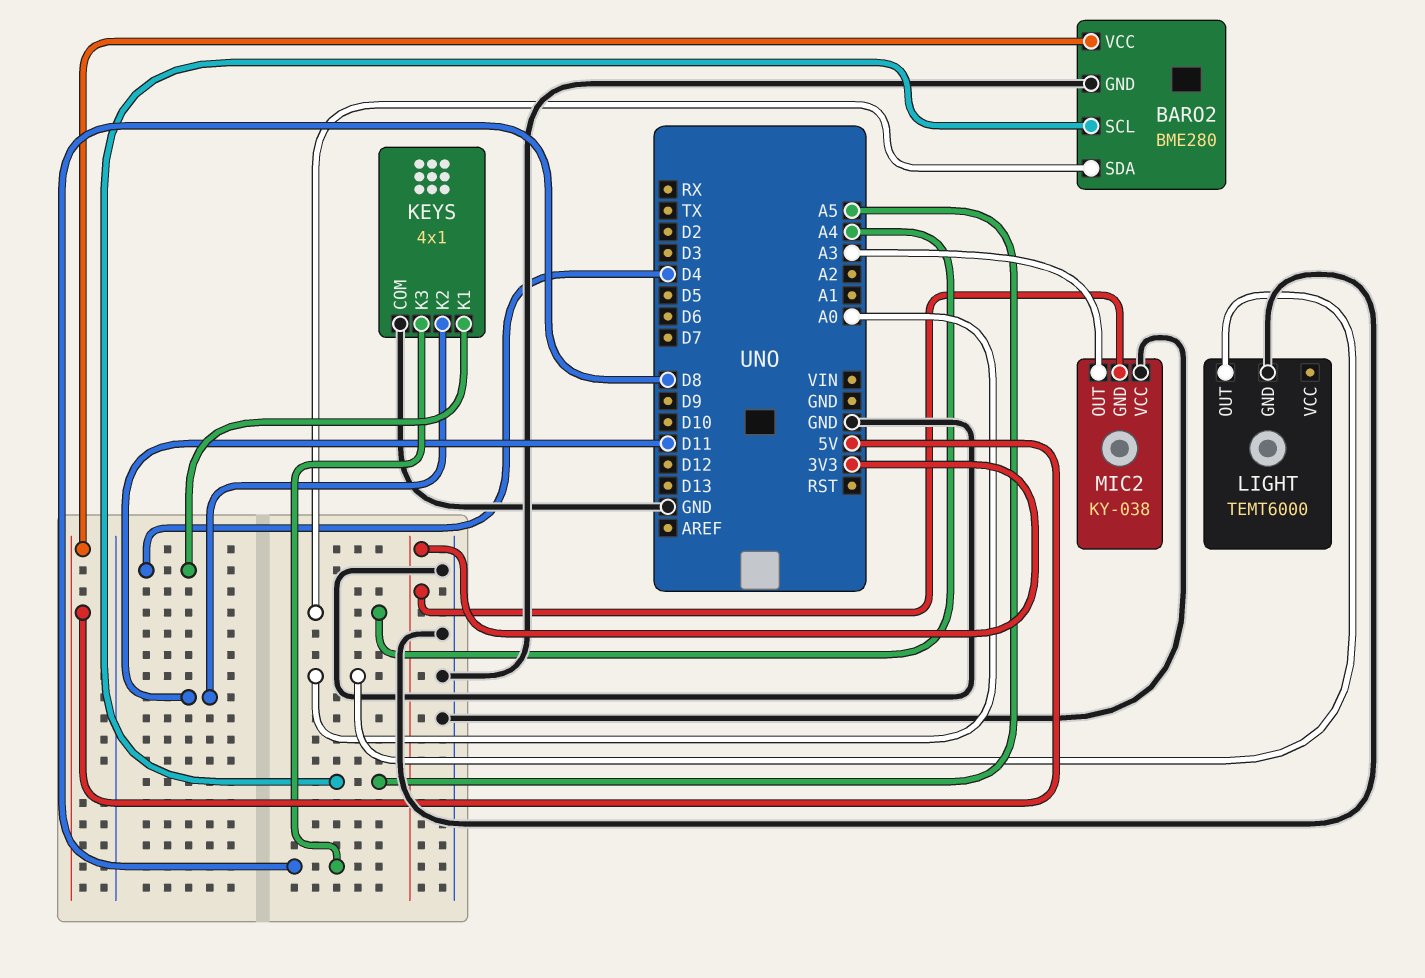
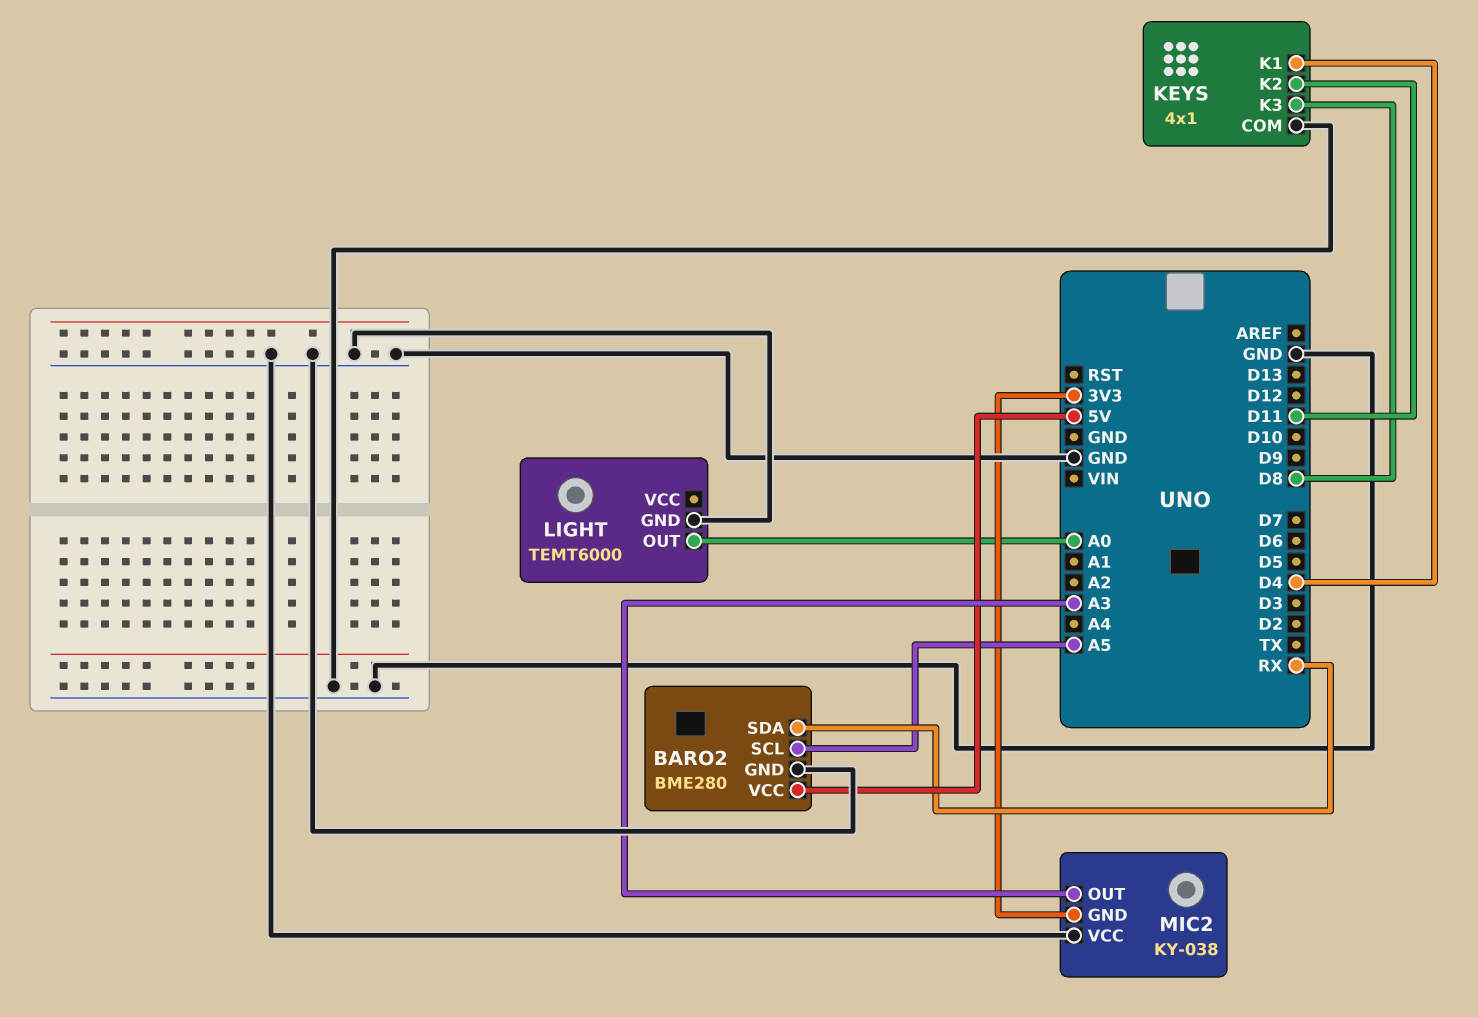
BARO2 pin SDA: A4 -> RX

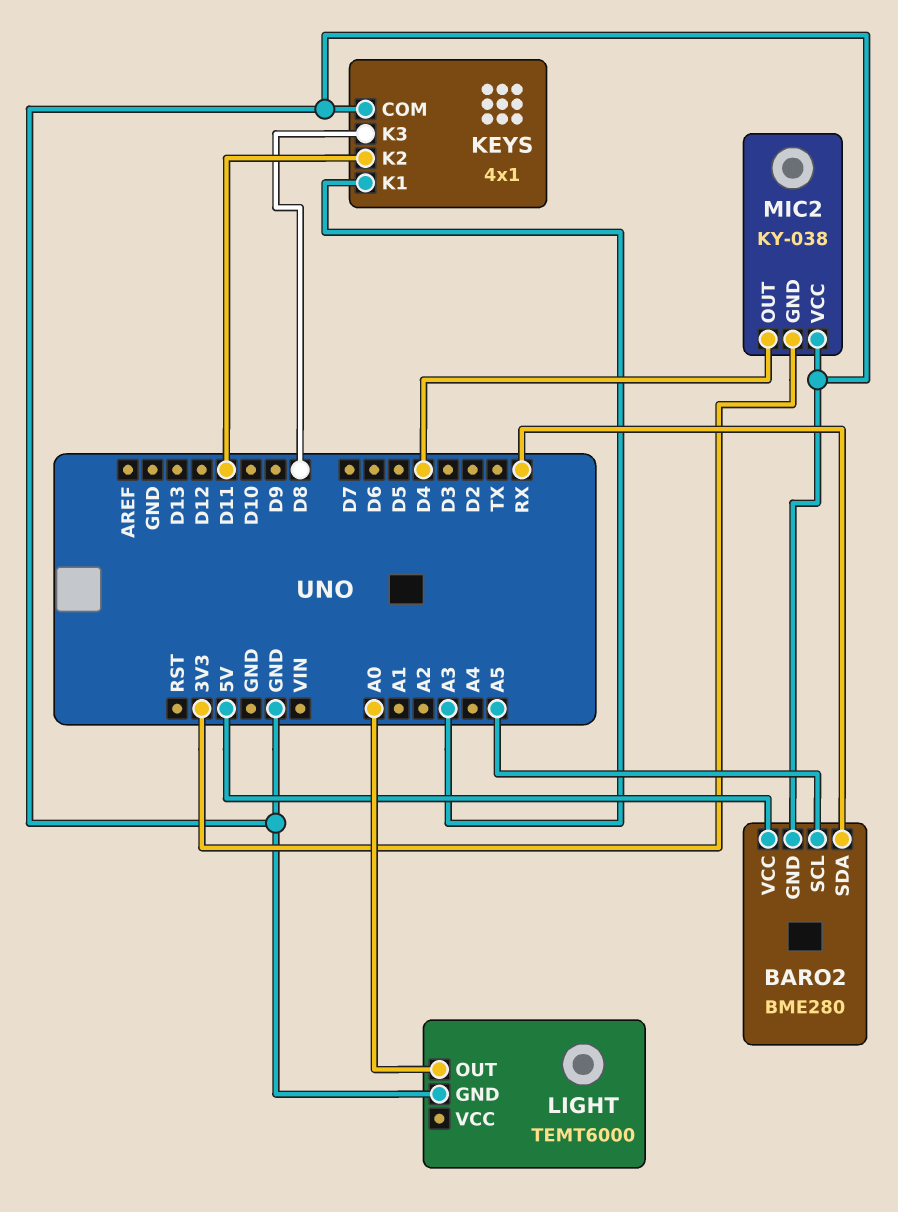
KEYS pin K1: D4 -> A3
MIC2 pin OUT: A3 -> D4

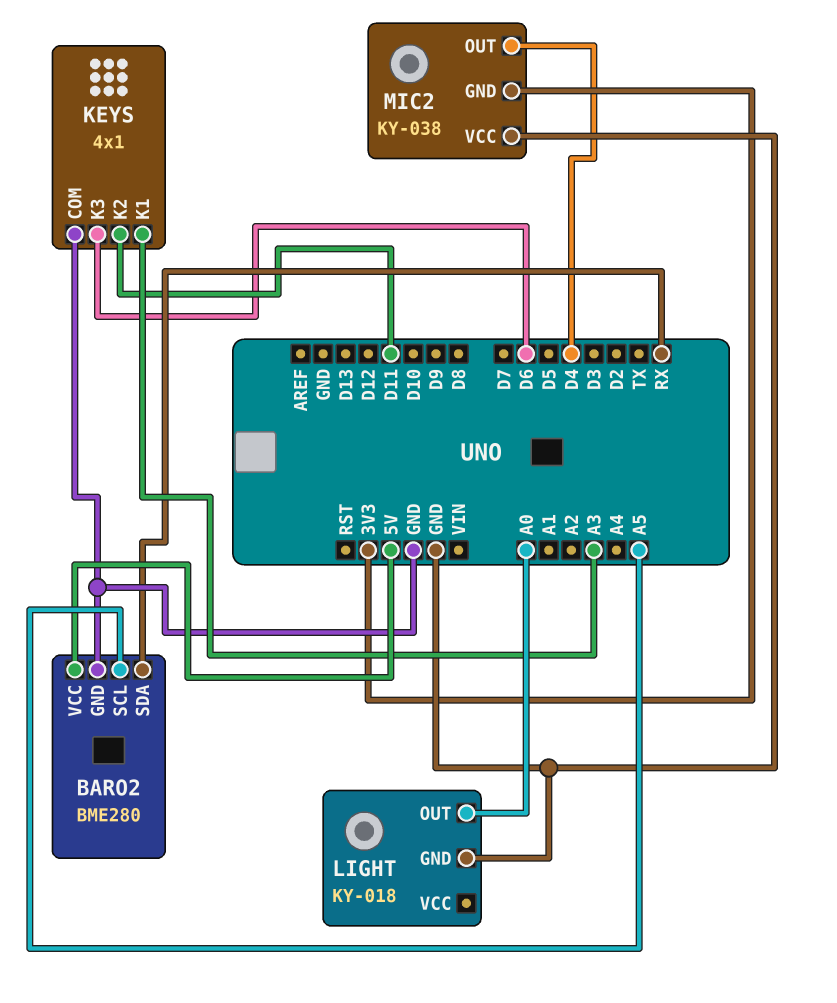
KEYS pin K3: D8 -> D6
LIGHT: TEMT6000 -> KY-018

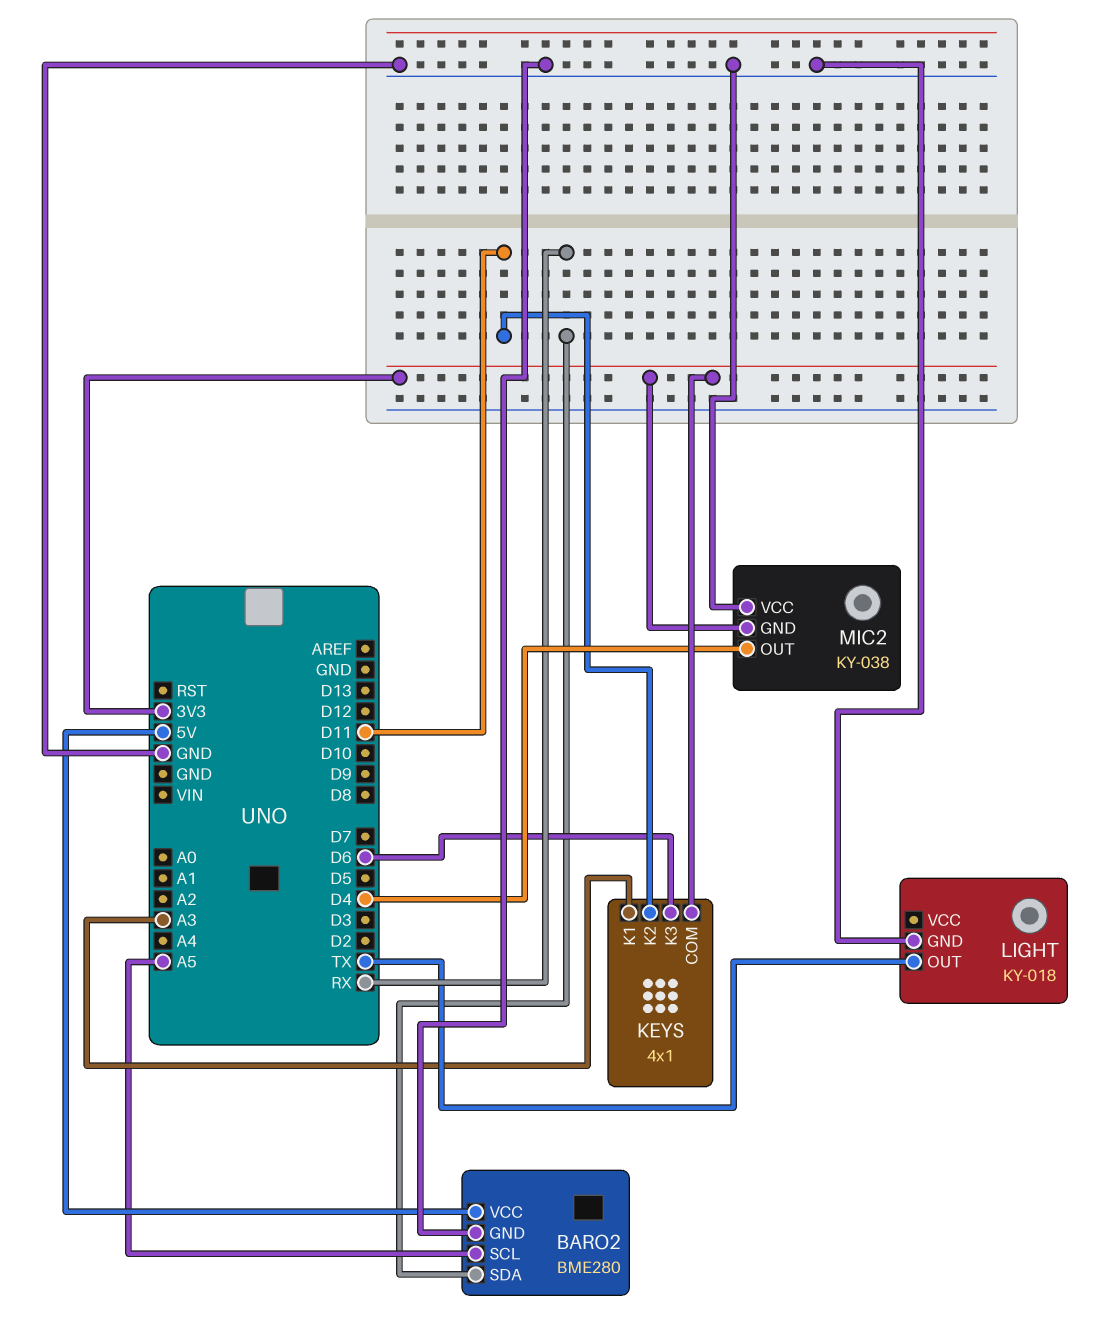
KEYS pin COM: GND -> 3V3
LIGHT pin OUT: A0 -> TX

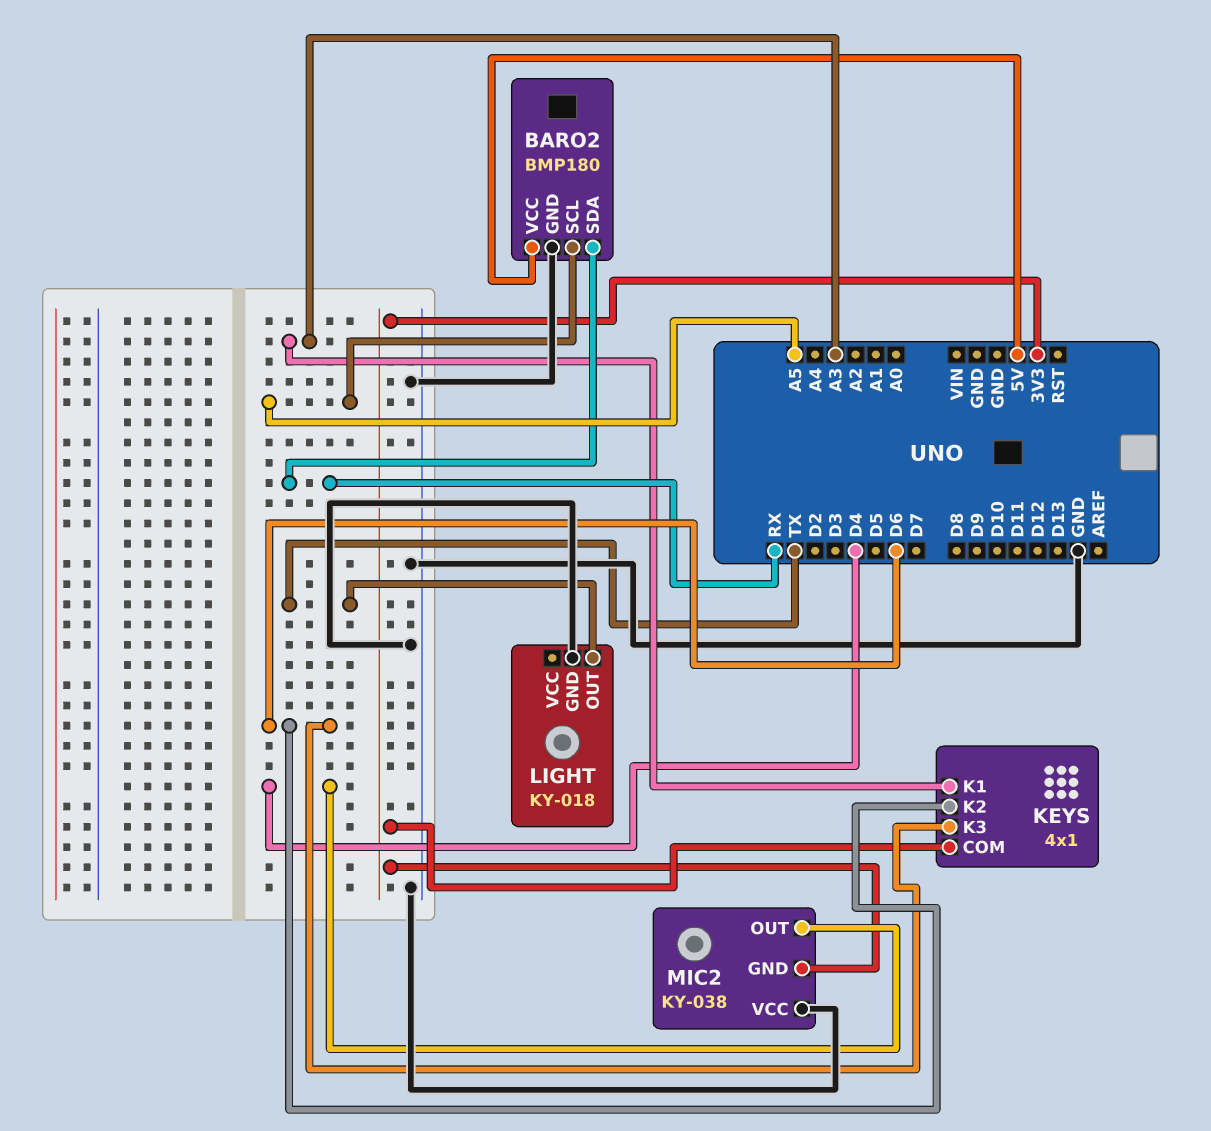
BARO2: BME280 -> BMP180
KEYS pin K2: D11 -> D6

